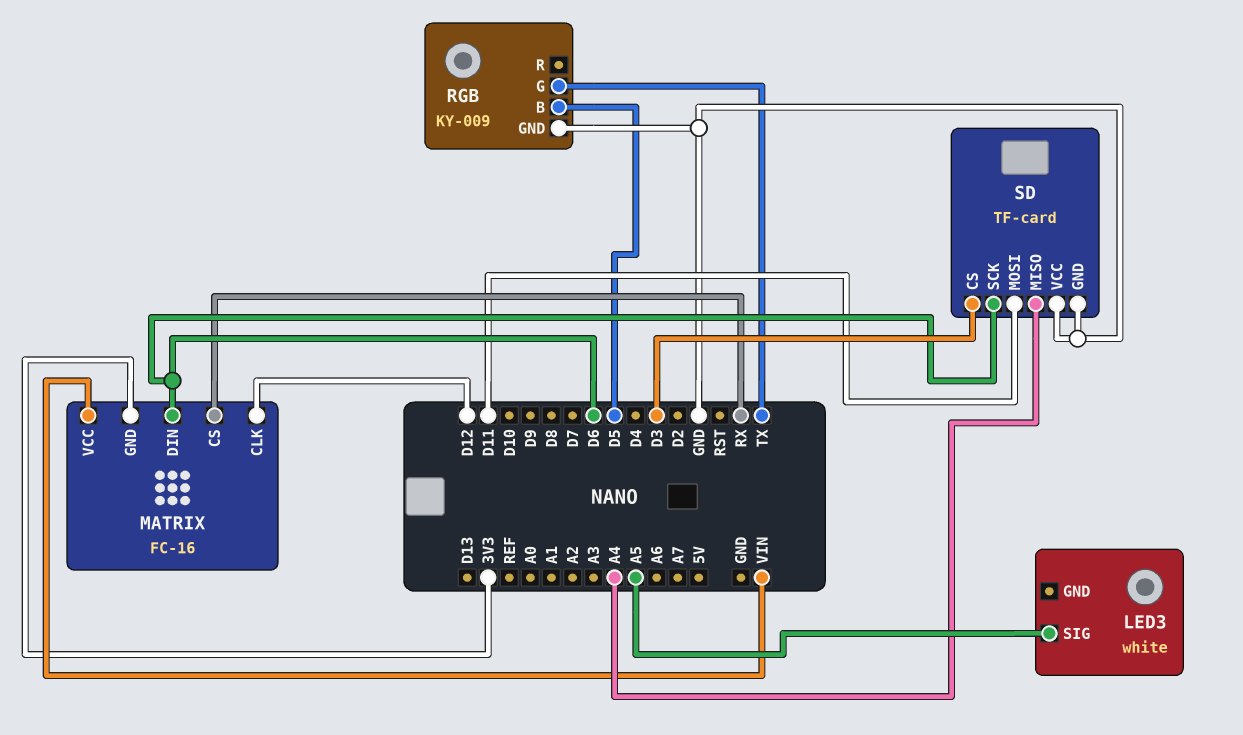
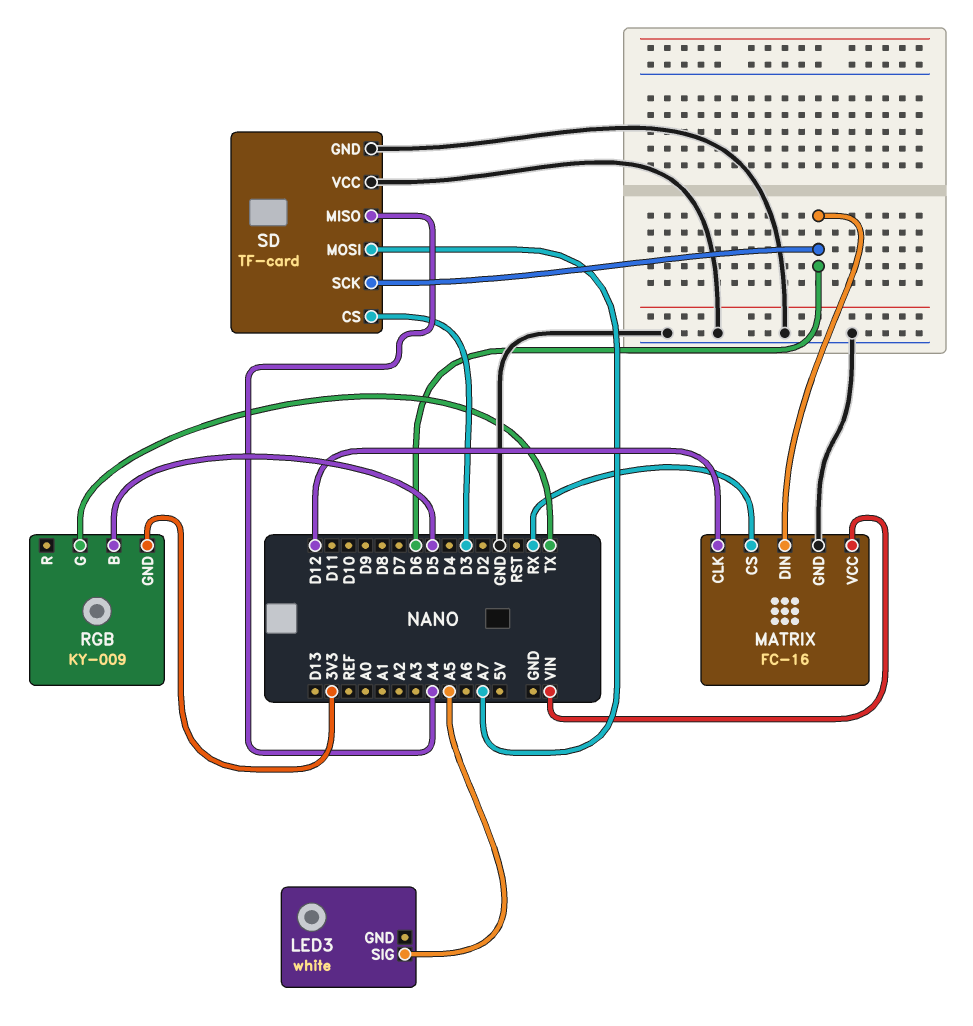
MATRIX pin GND: 3V3 -> GND
RGB pin GND: GND -> 3V3
SD pin MOSI: D11 -> A7

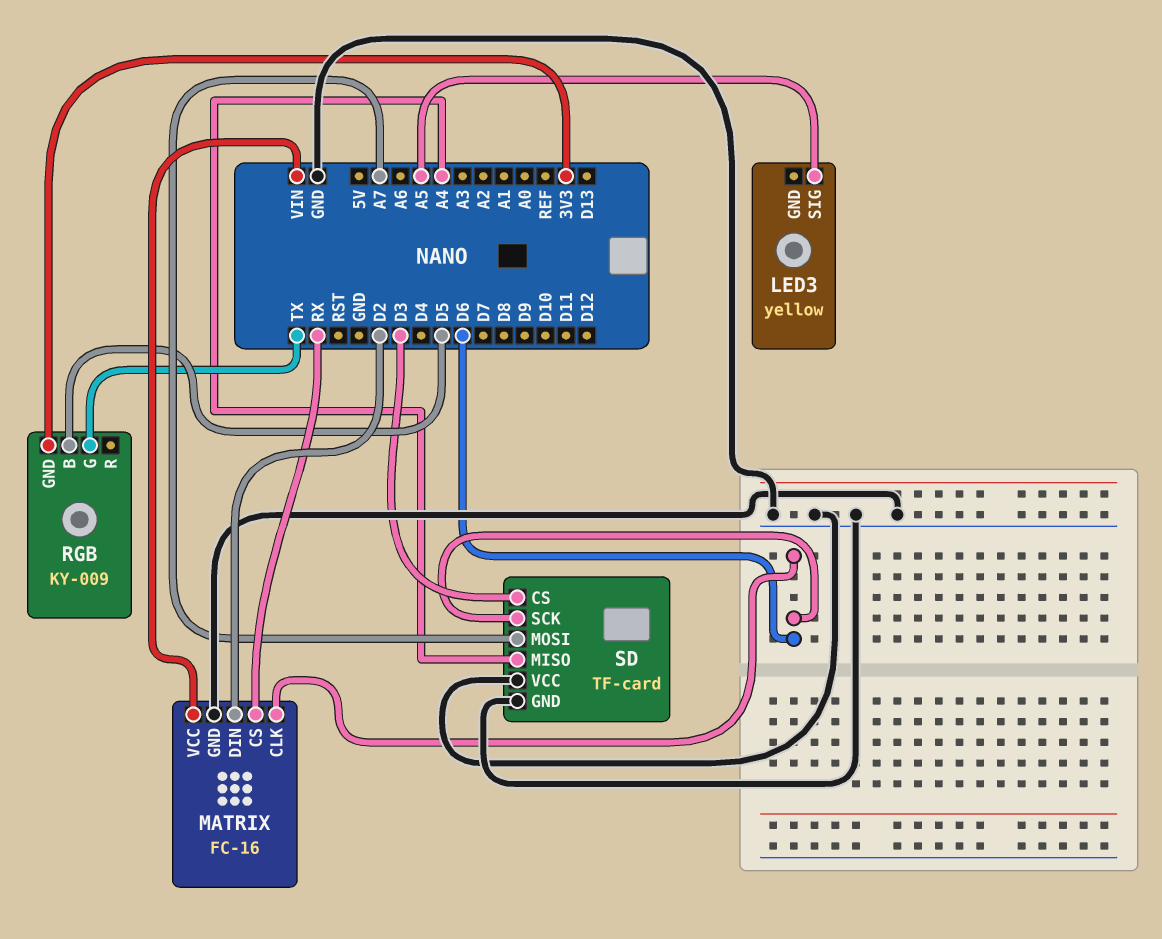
LED3: white -> yellow
MATRIX pin CLK: D12 -> D6
MATRIX pin DIN: D6 -> D2

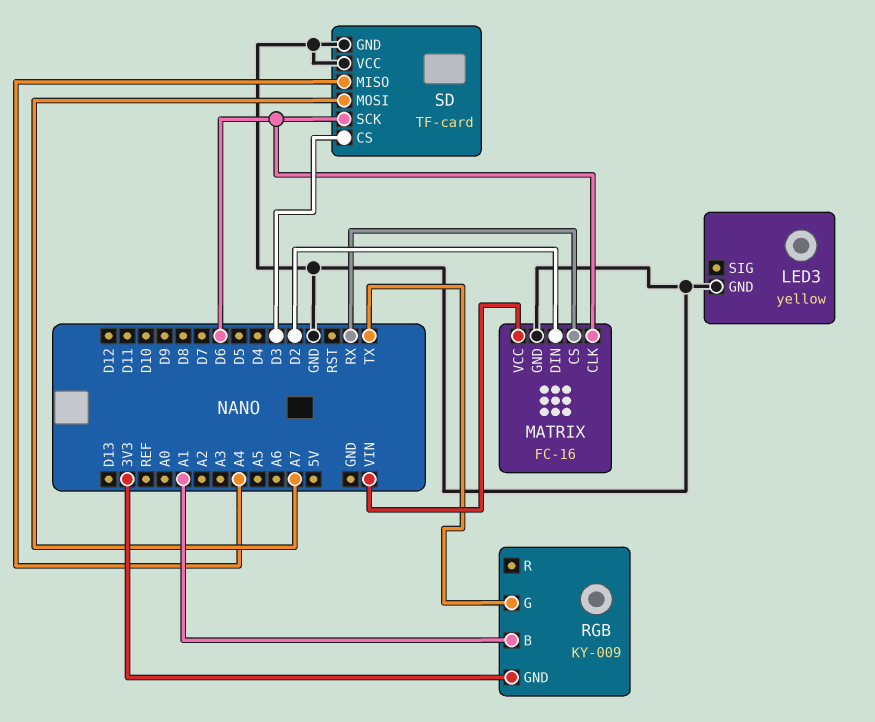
LED3 pin GND: none -> GND
LED3 pin SIG: A5 -> none
RGB pin B: D5 -> A1

